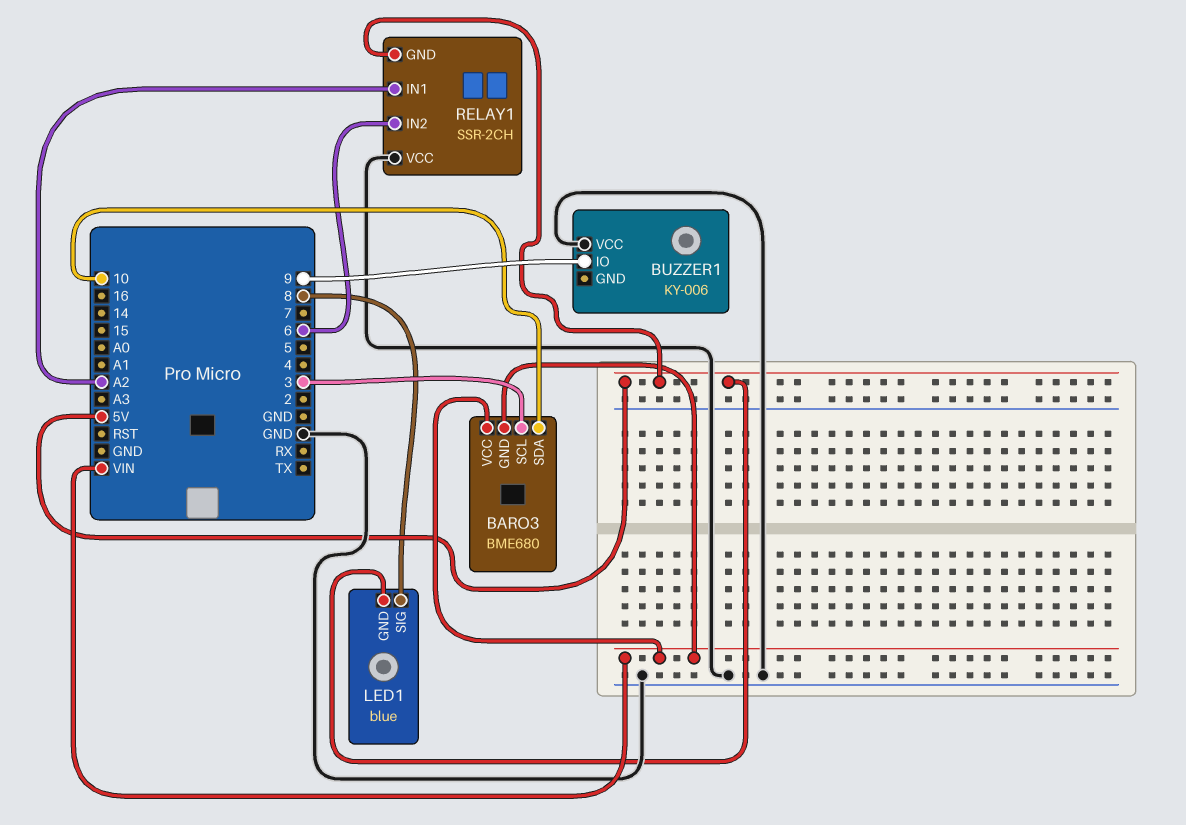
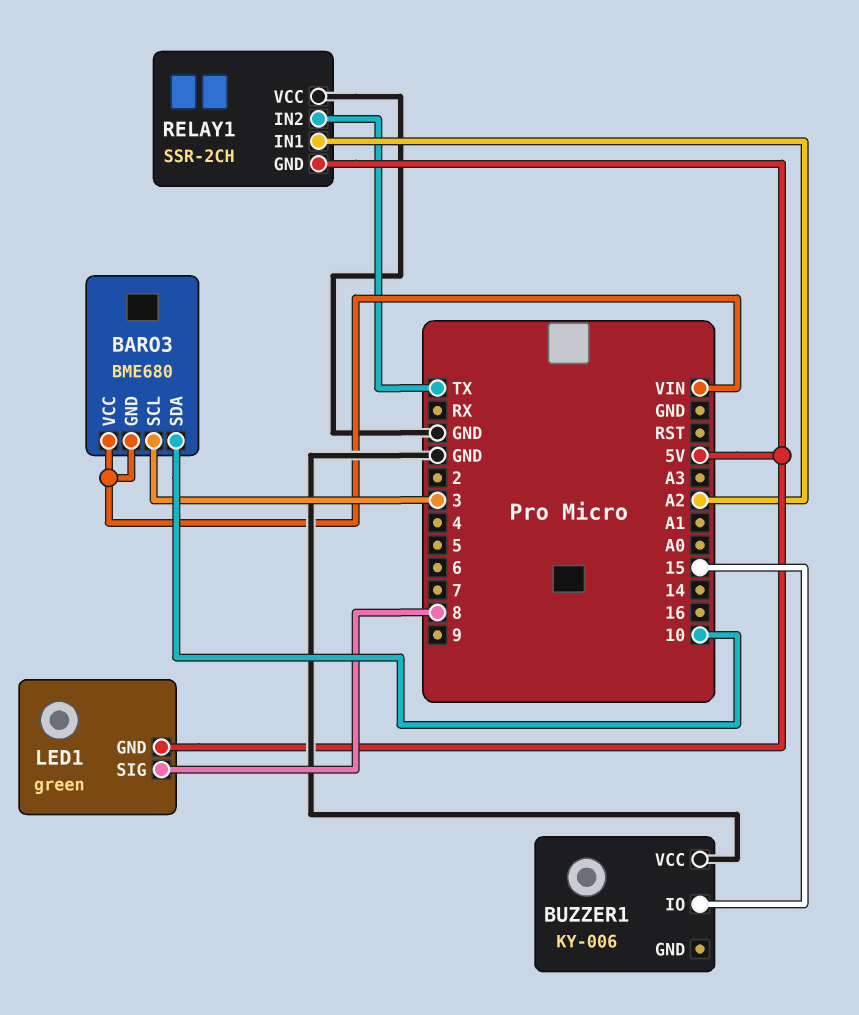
BUZZER1 pin IO: 9 -> 15
LED1: blue -> green
RELAY1 pin IN2: 6 -> TX

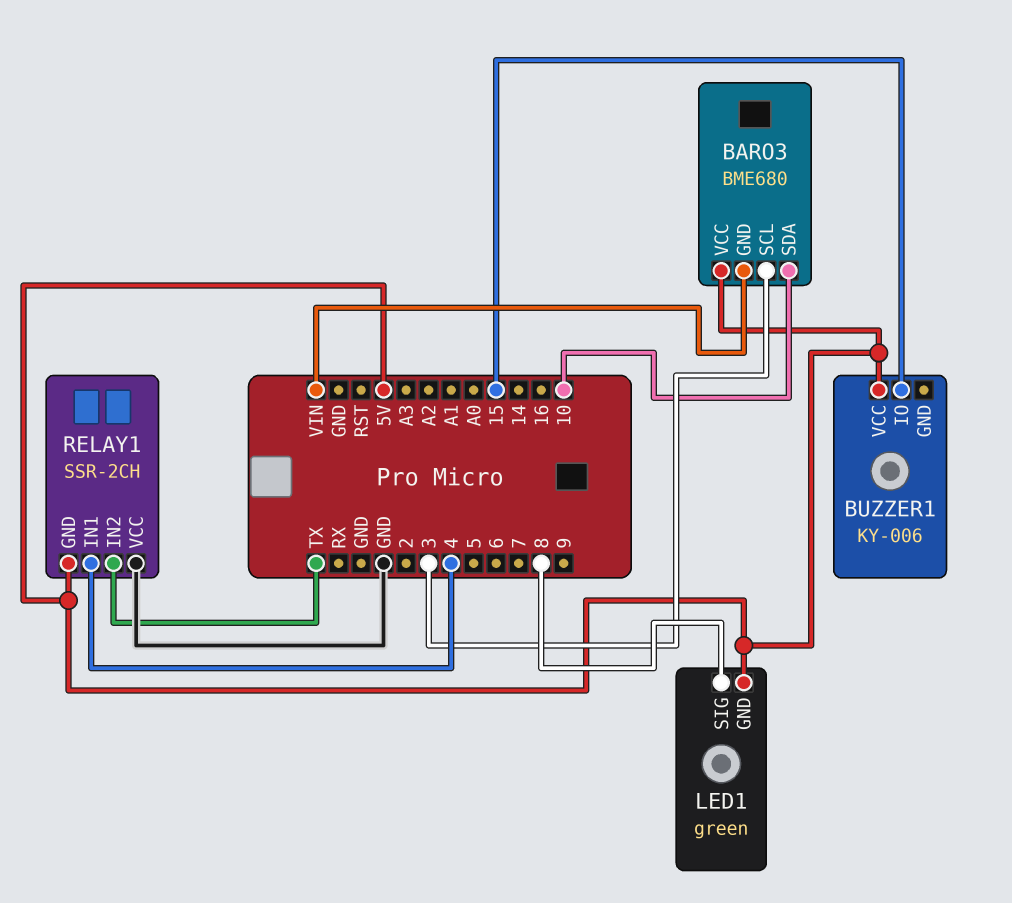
BARO3 pin VCC: VIN -> 5V
BUZZER1 pin VCC: GND -> 5V
RELAY1 pin IN1: A2 -> 4

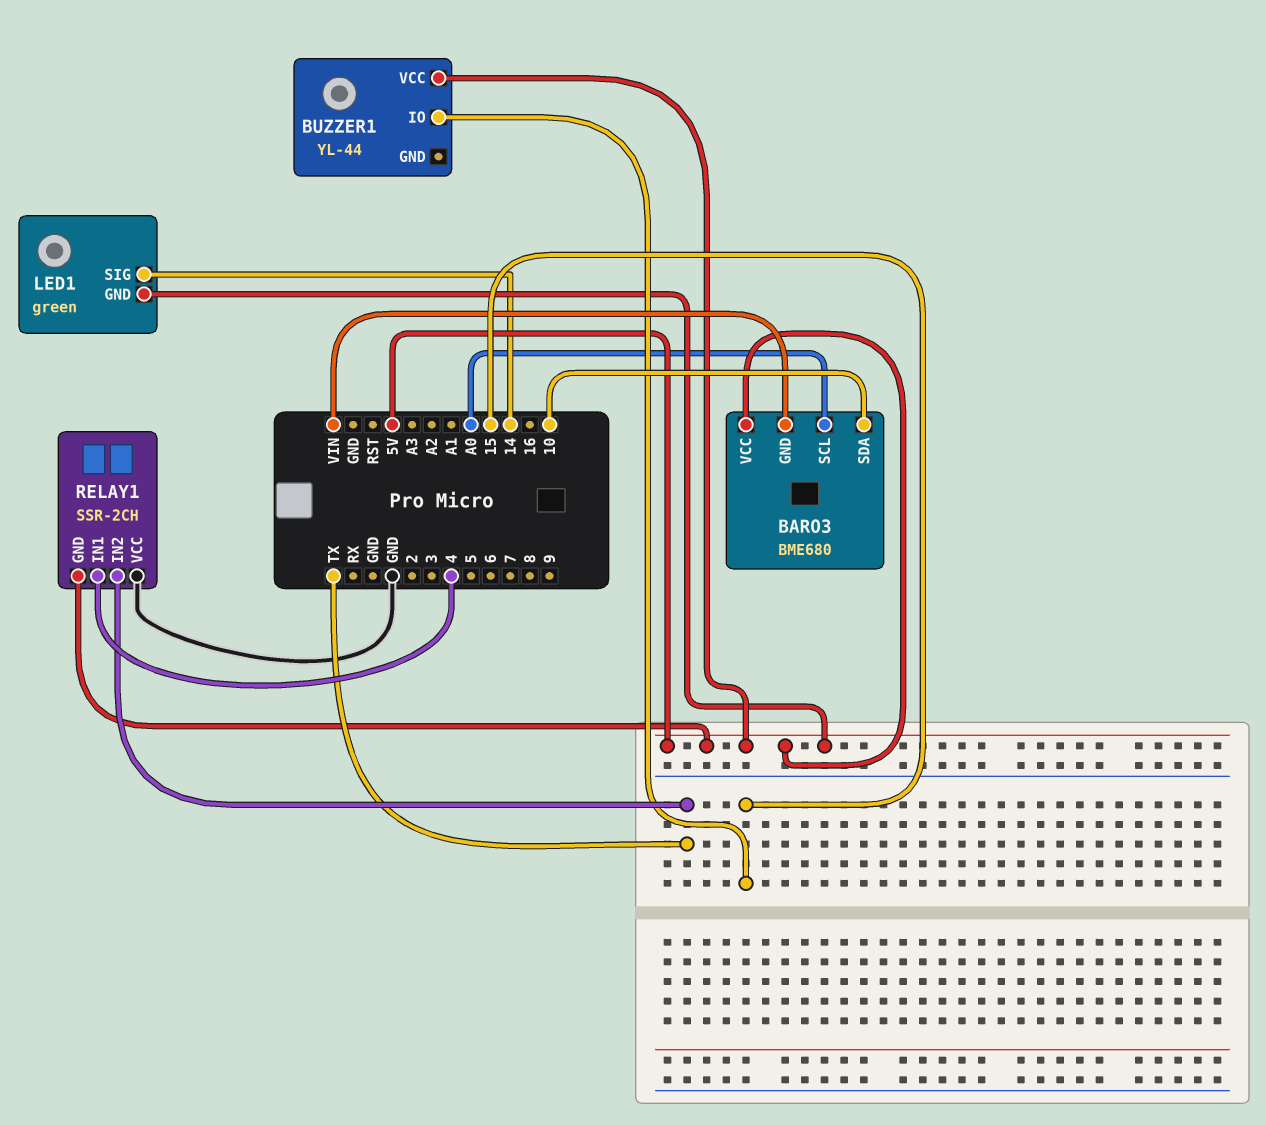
BARO3 pin SCL: 3 -> A0
BUZZER1: KY-006 -> YL-44
LED1 pin SIG: 8 -> 14

